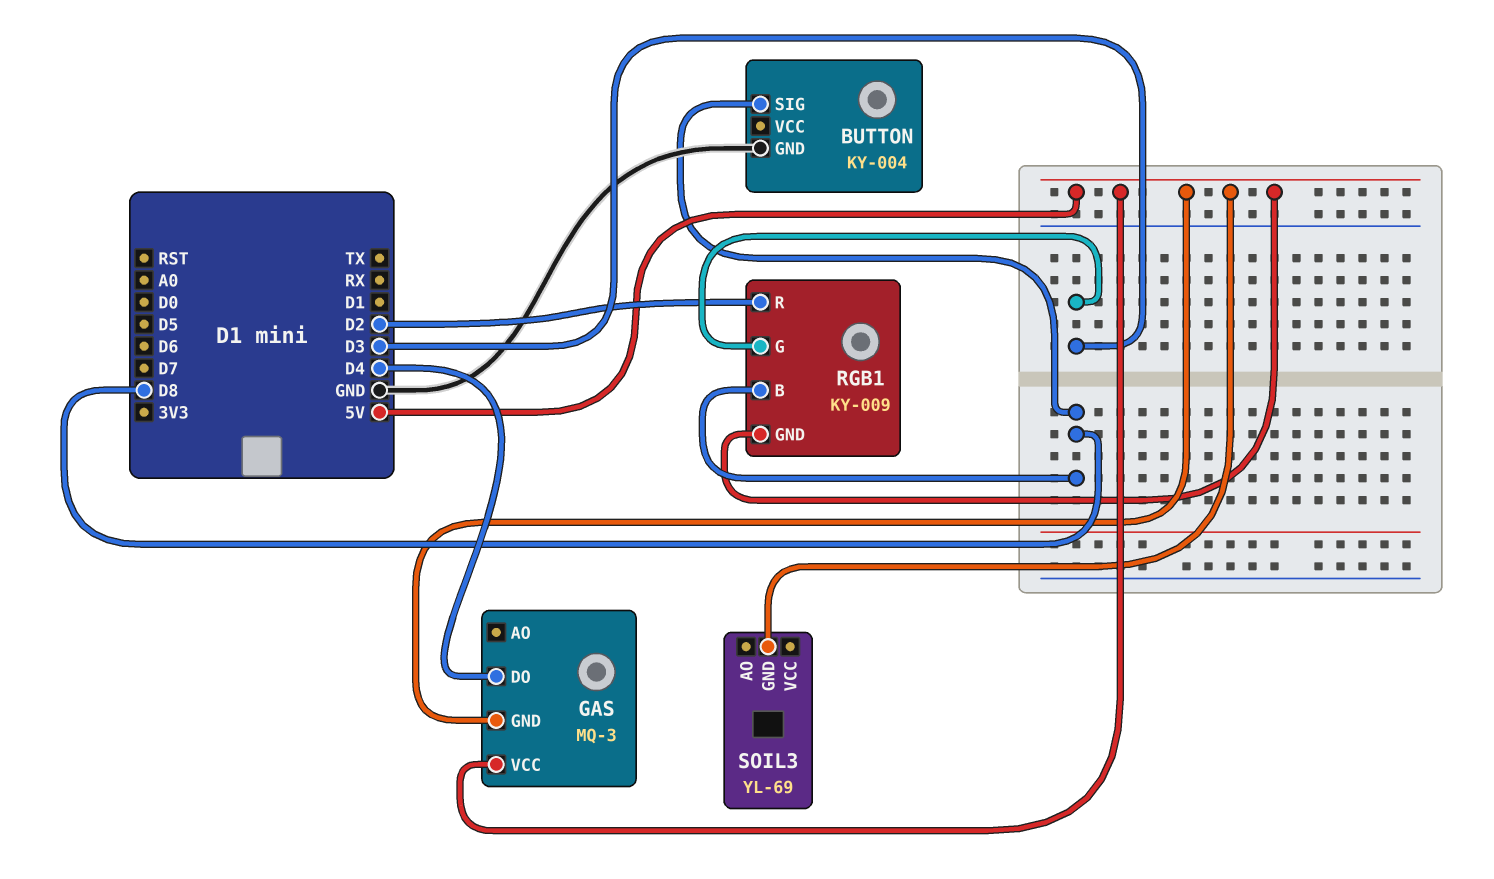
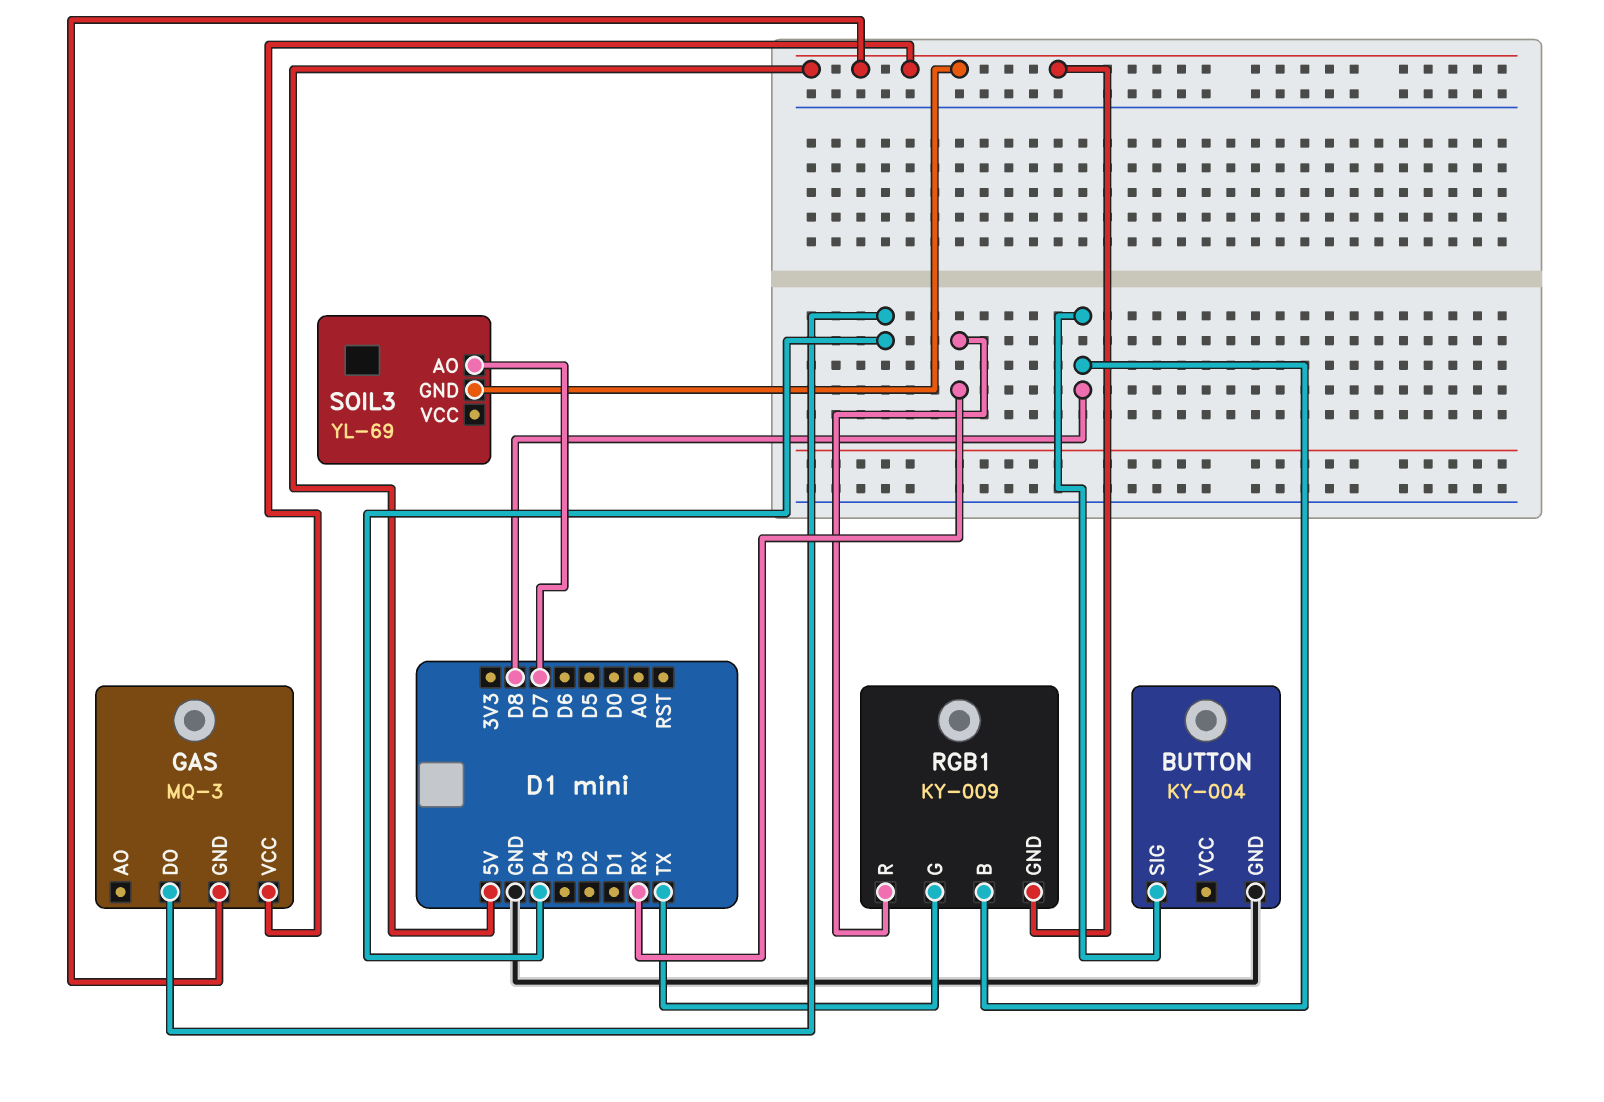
RGB1 pin G: D3 -> TX
RGB1 pin R: D2 -> RX
SOIL3 pin AO: none -> D7

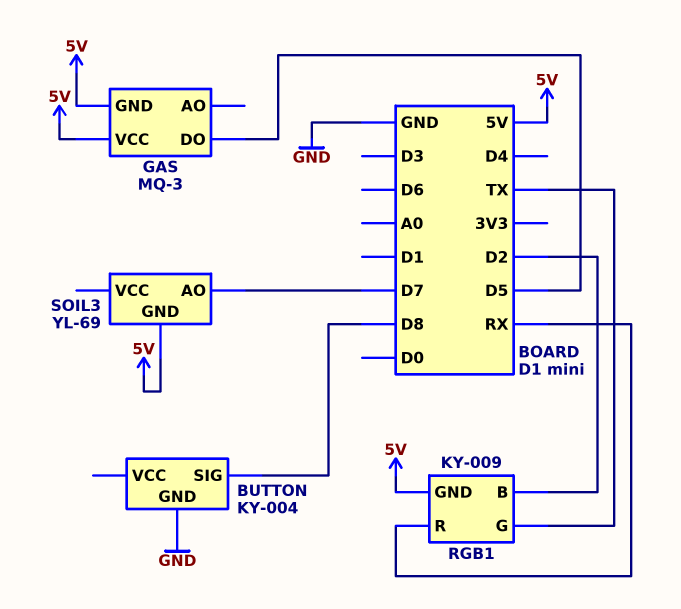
GAS pin DO: D4 -> D5
RGB1 pin B: D8 -> D2

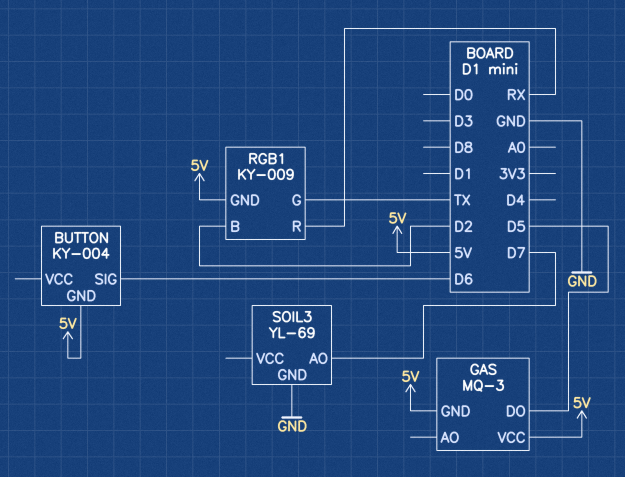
BUTTON pin GND: GND -> 5V
BUTTON pin SIG: D8 -> D6
SOIL3 pin GND: 5V -> GND

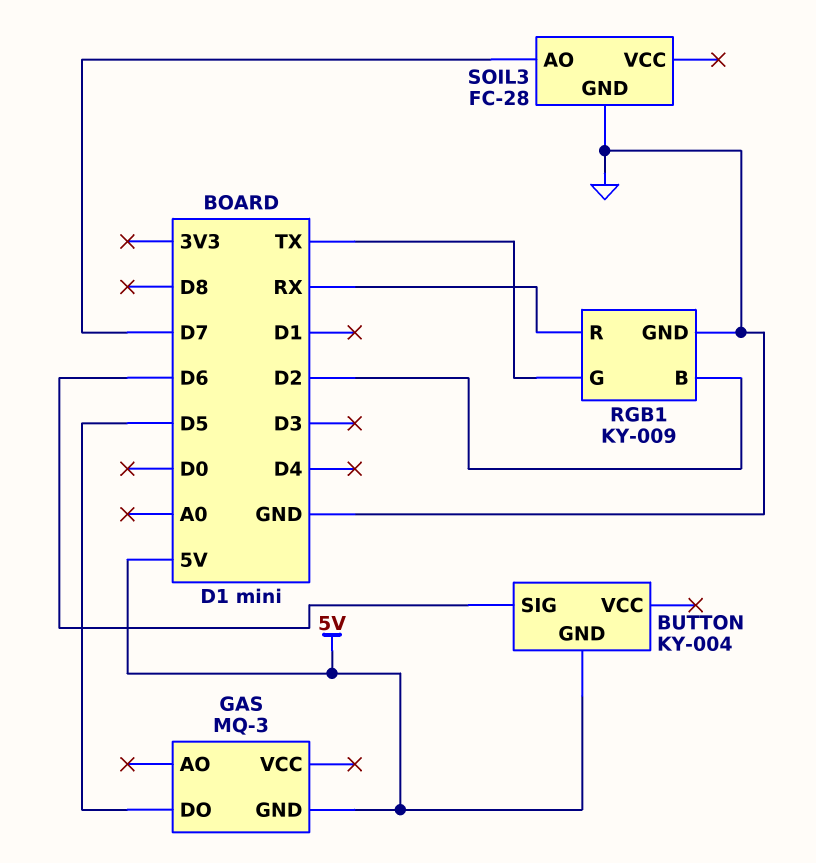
GAS pin VCC: 5V -> none
RGB1 pin GND: 5V -> GND
SOIL3: YL-69 -> FC-28

